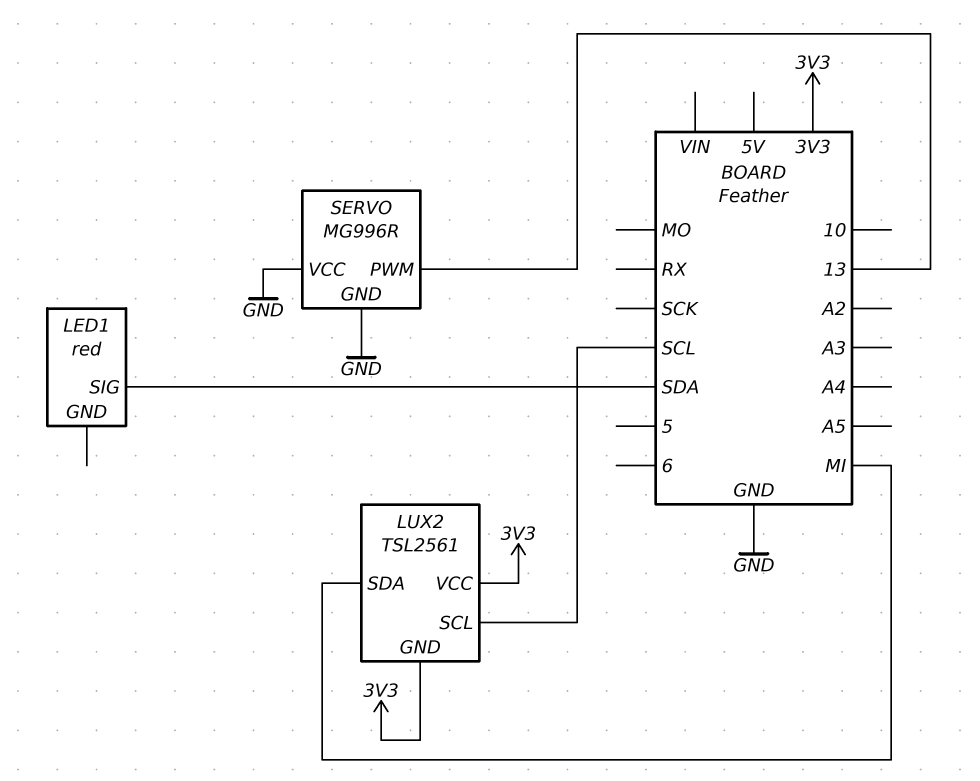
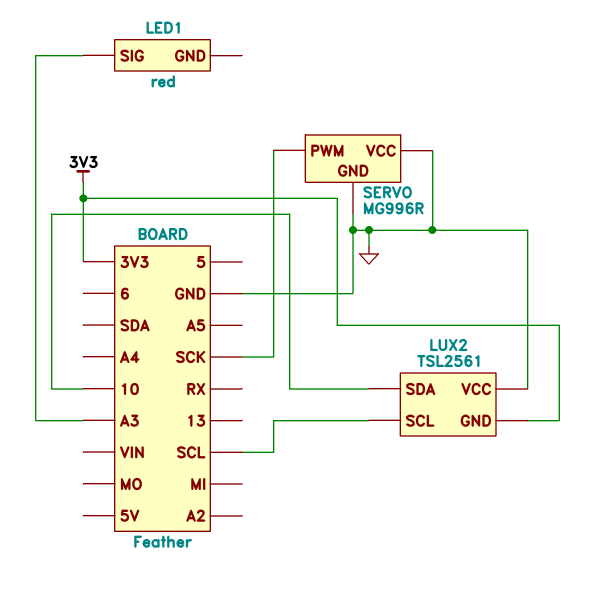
LED1 pin SIG: SDA -> A3
LUX2 pin SDA: MI -> 10
LUX2 pin VCC: 3V3 -> GND
SERVO pin PWM: 13 -> SCK

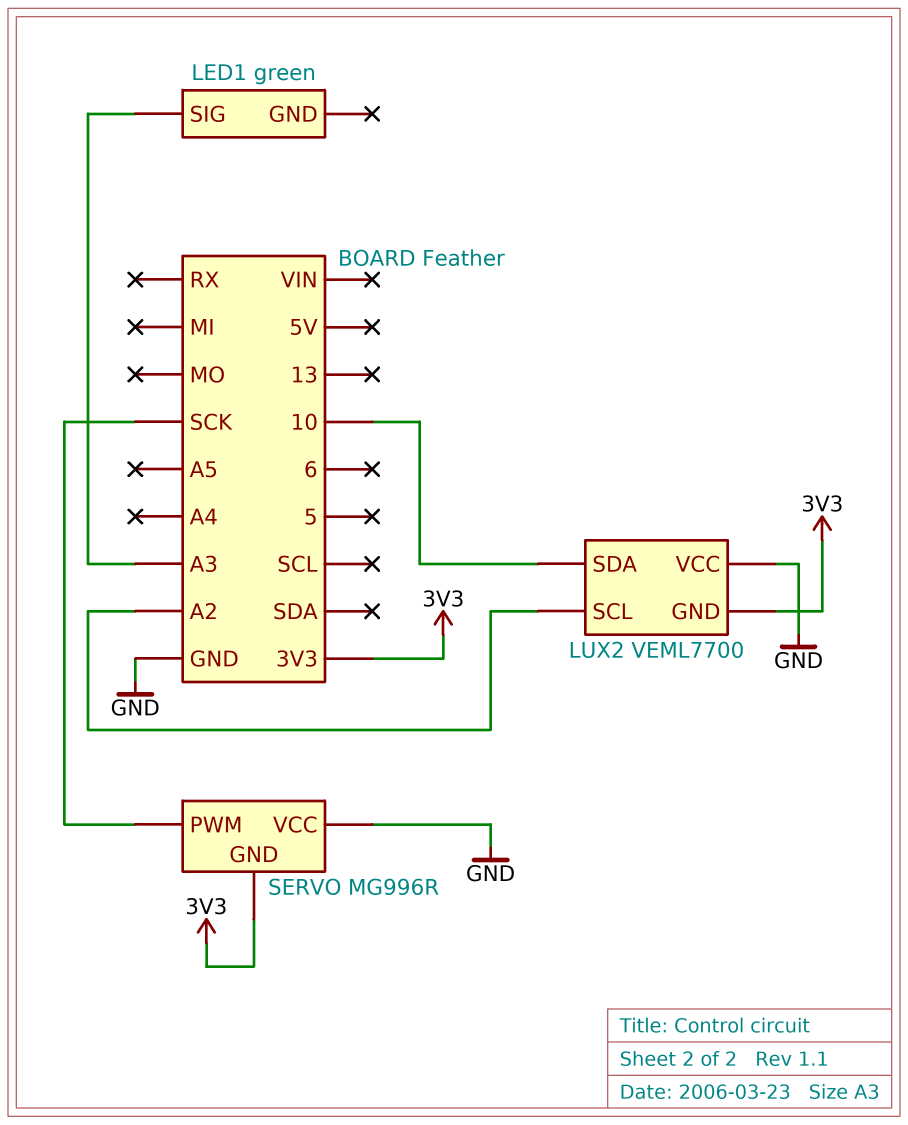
LED1: red -> green
LUX2: TSL2561 -> VEML7700
LUX2 pin SCL: SCL -> A2
SERVO pin GND: GND -> 3V3

